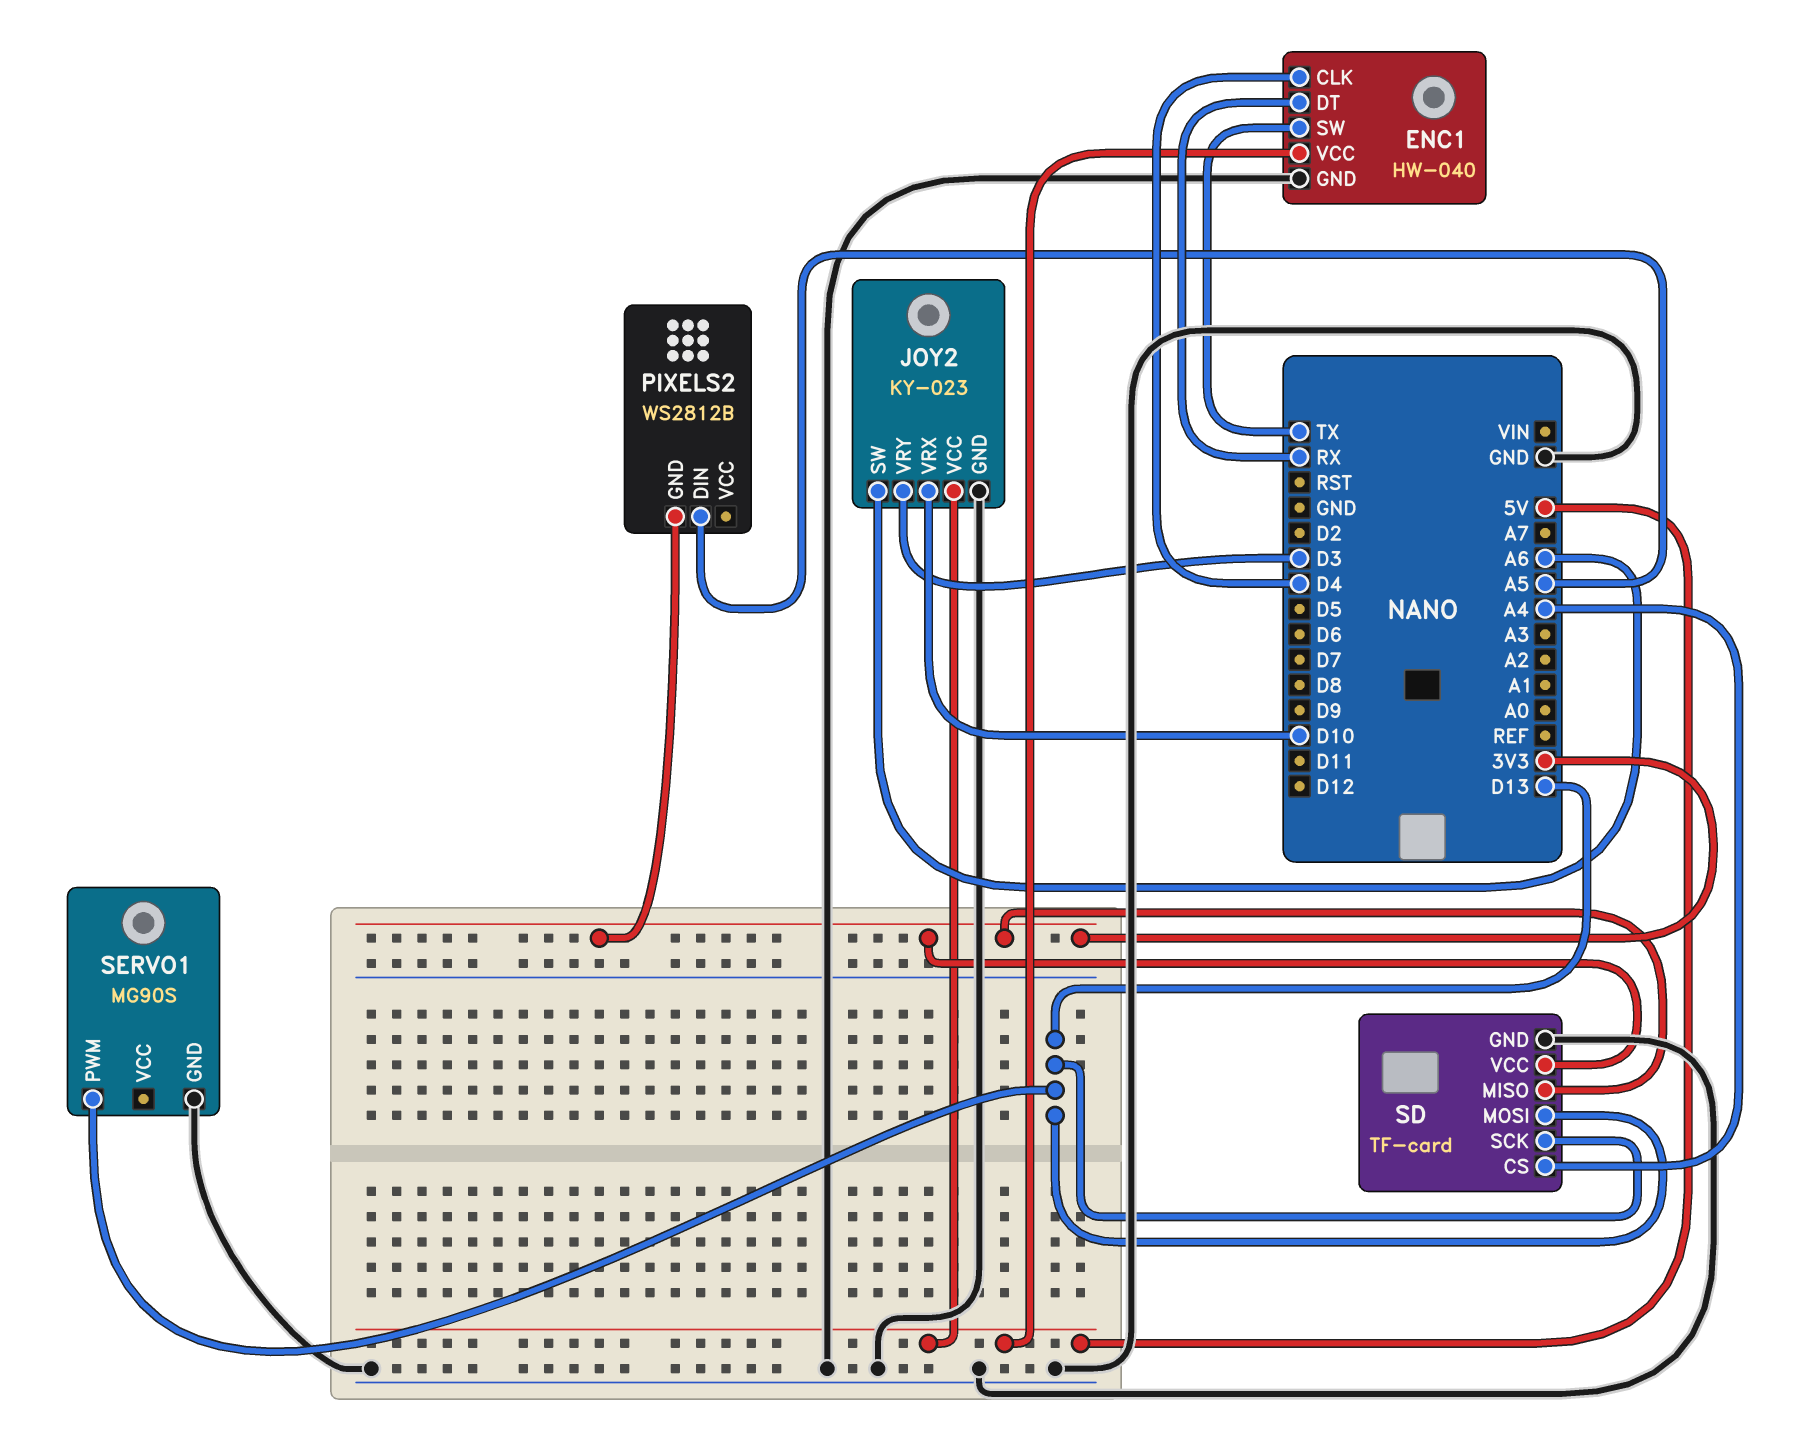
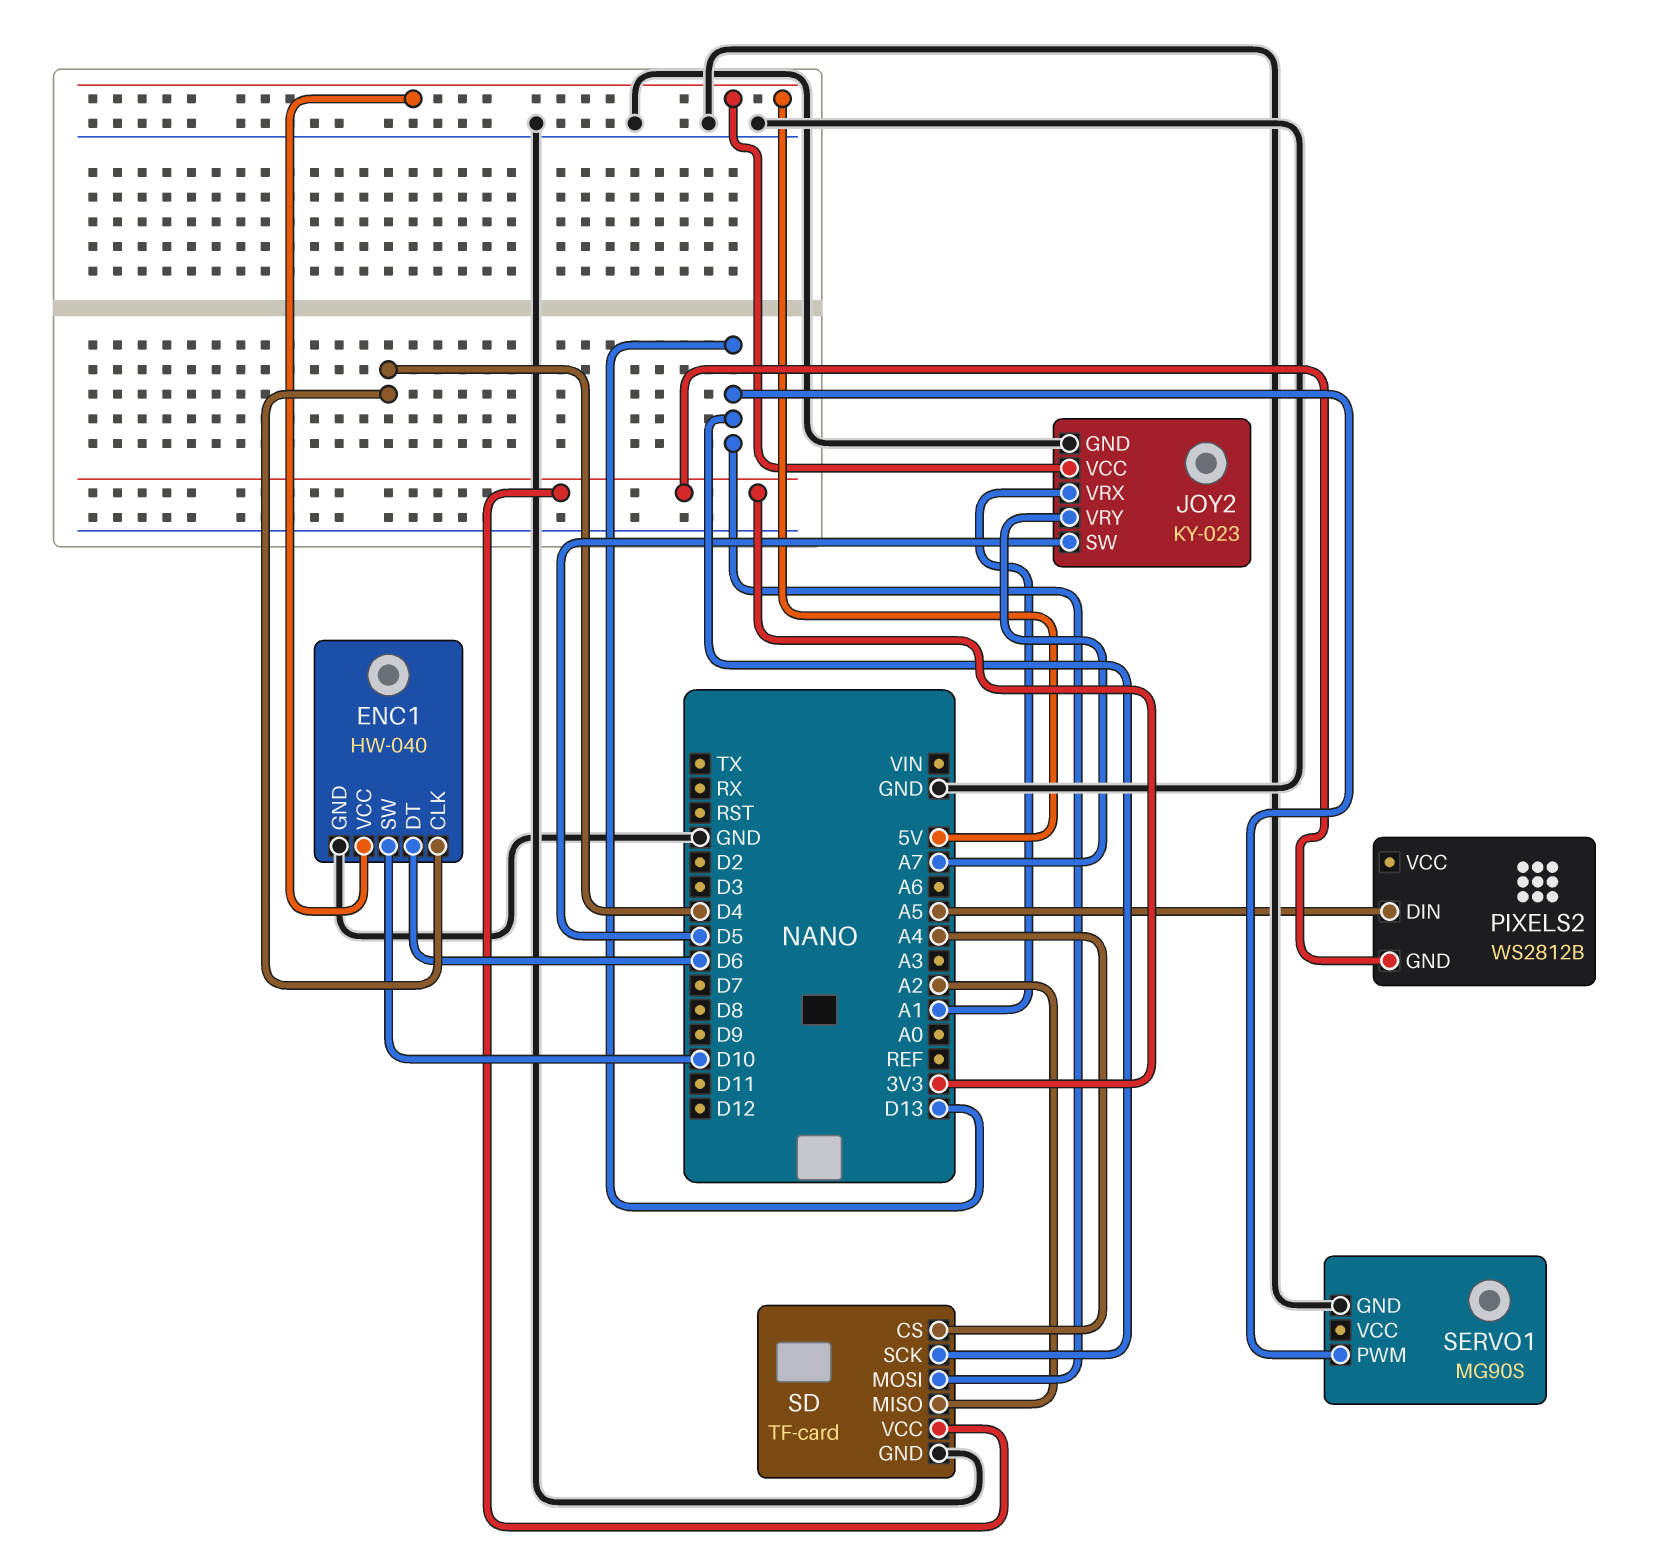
ENC1 pin DT: RX -> D6
ENC1 pin SW: TX -> D10
JOY2 pin SW: A6 -> D5
JOY2 pin VRX: D10 -> A1
JOY2 pin VRY: D3 -> A7
SD pin MISO: 3V3 -> A2

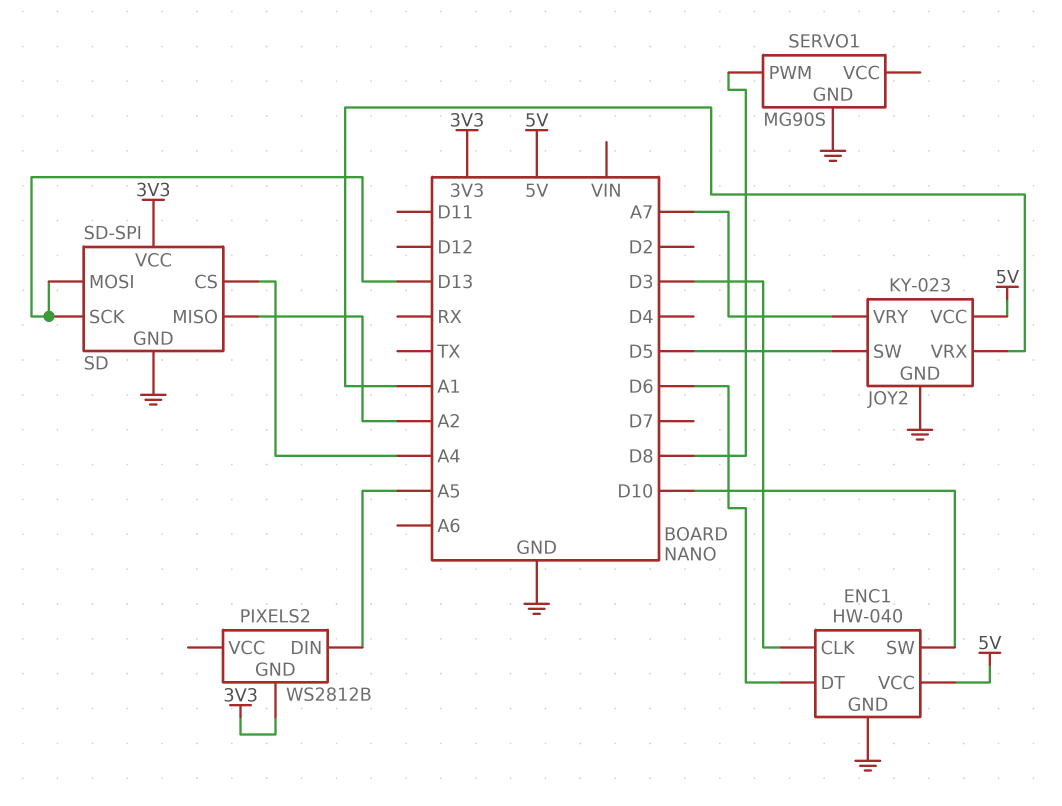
ENC1 pin CLK: D4 -> D3
SD: TF-card -> SD-SPI
SERVO1 pin PWM: D13 -> D8

